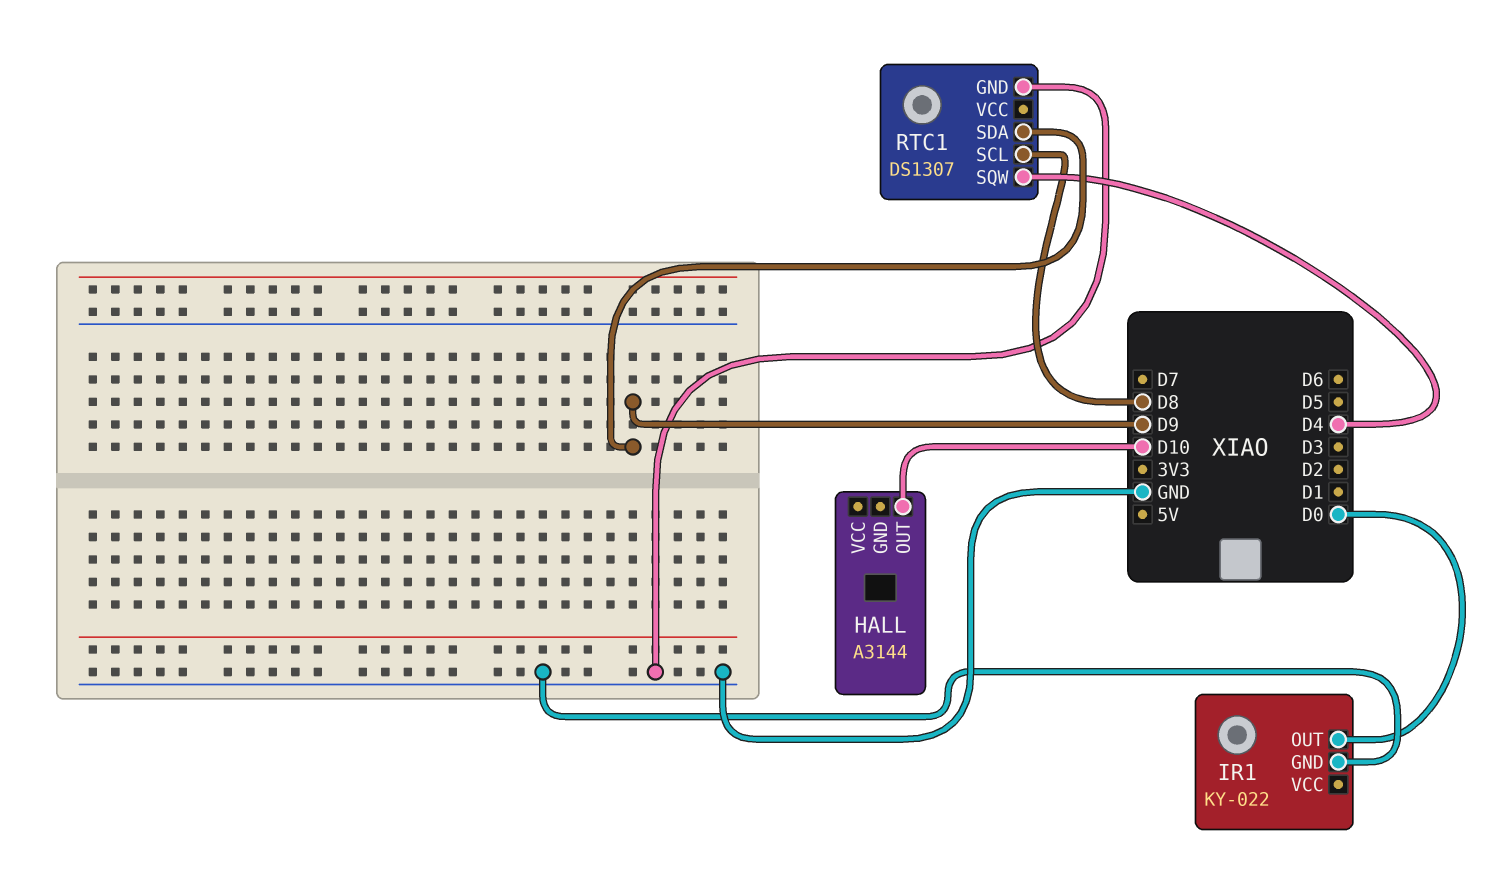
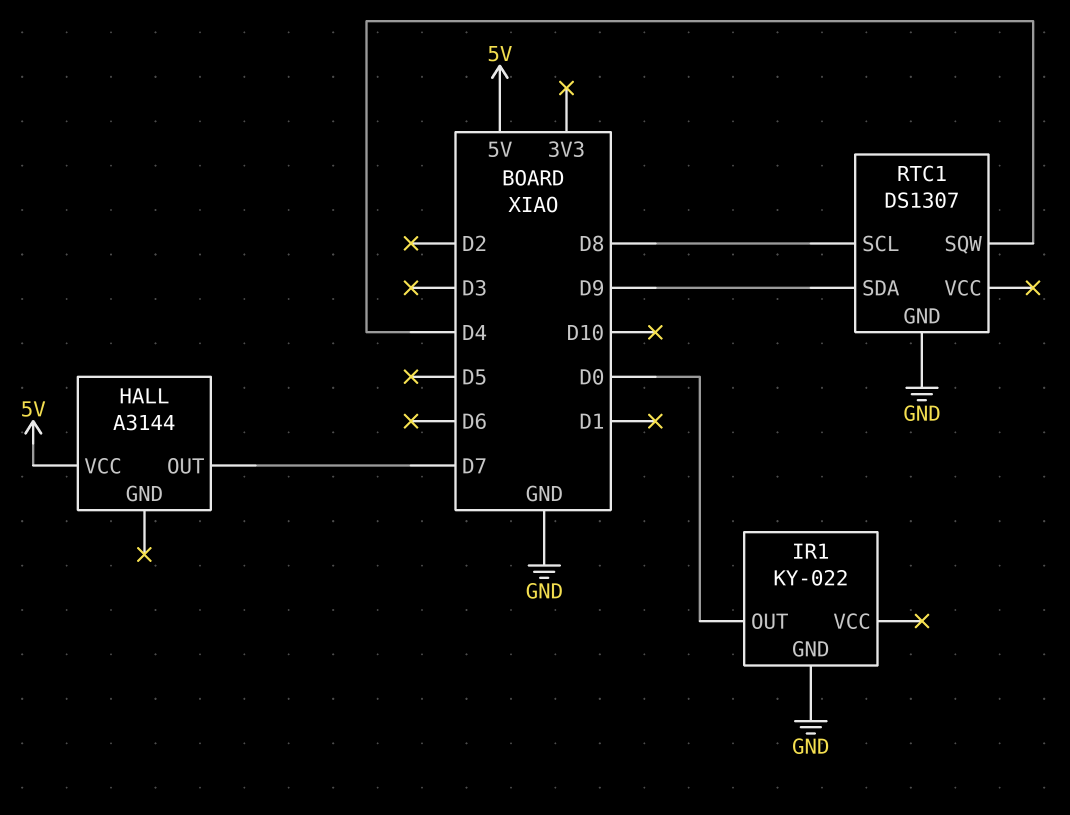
HALL pin OUT: D10 -> D7
HALL pin VCC: none -> 5V

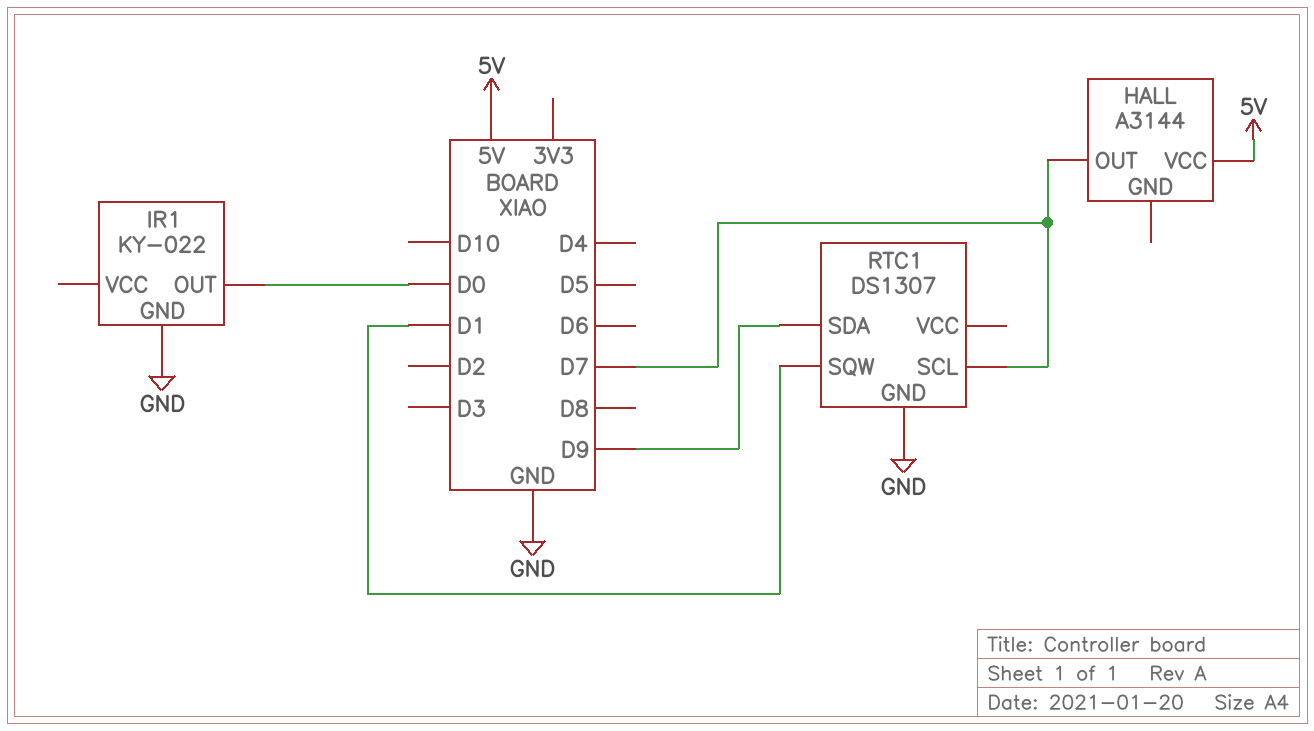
RTC1 pin SCL: D8 -> D7
RTC1 pin SQW: D4 -> D1

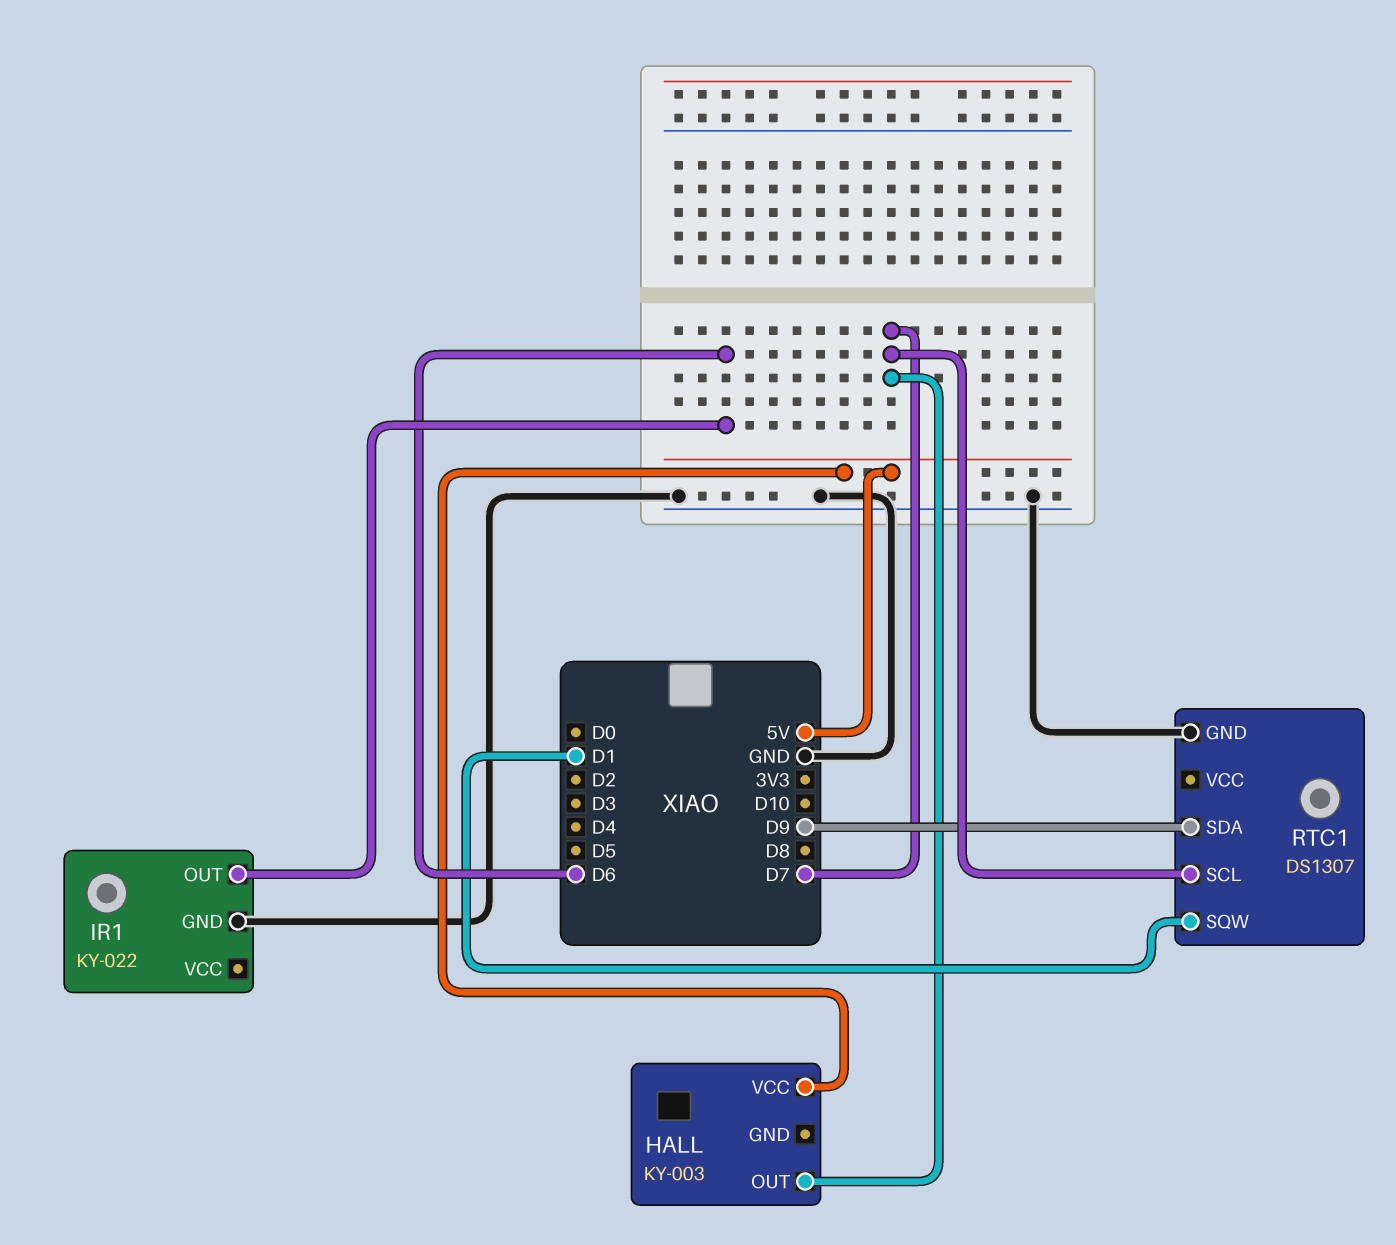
HALL: A3144 -> KY-003
IR1 pin OUT: D0 -> D6

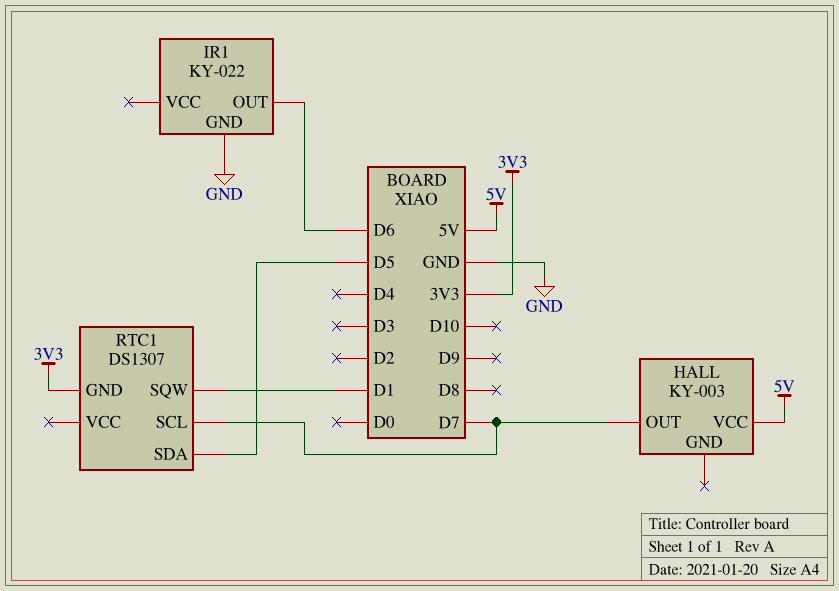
RTC1 pin GND: GND -> 3V3
RTC1 pin SDA: D9 -> D5

